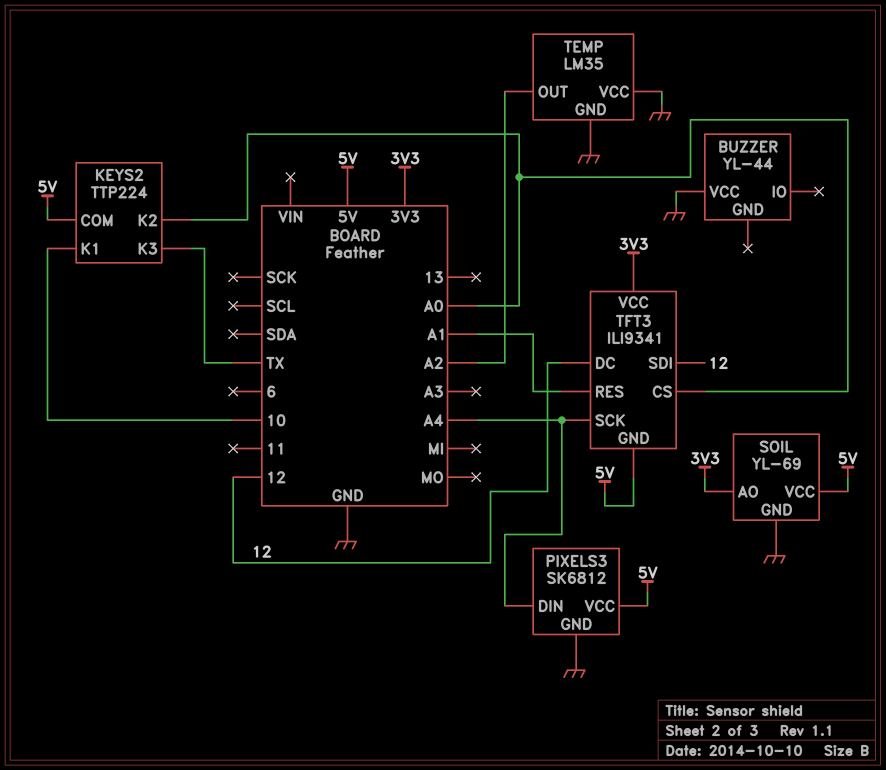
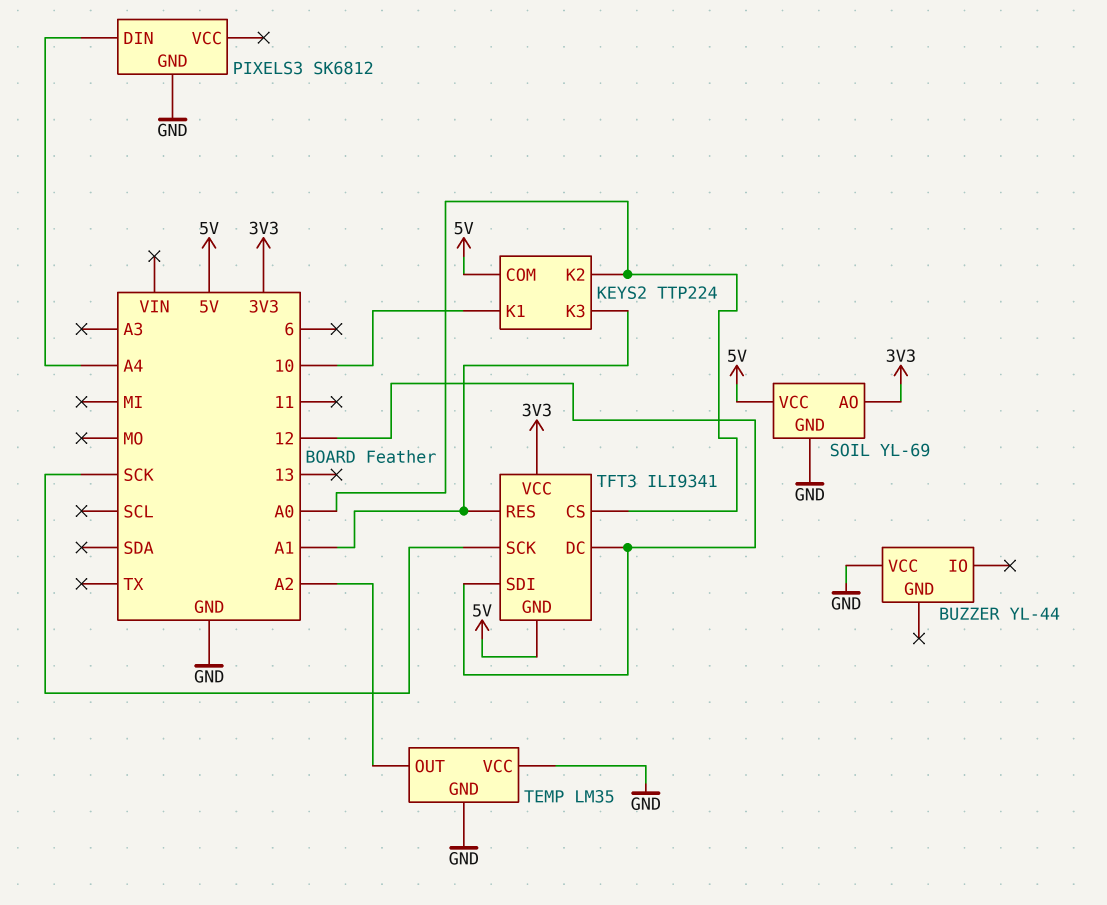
KEYS2 pin K3: TX -> A1
PIXELS3 pin VCC: 5V -> none
TFT3 pin SCK: A4 -> SCK

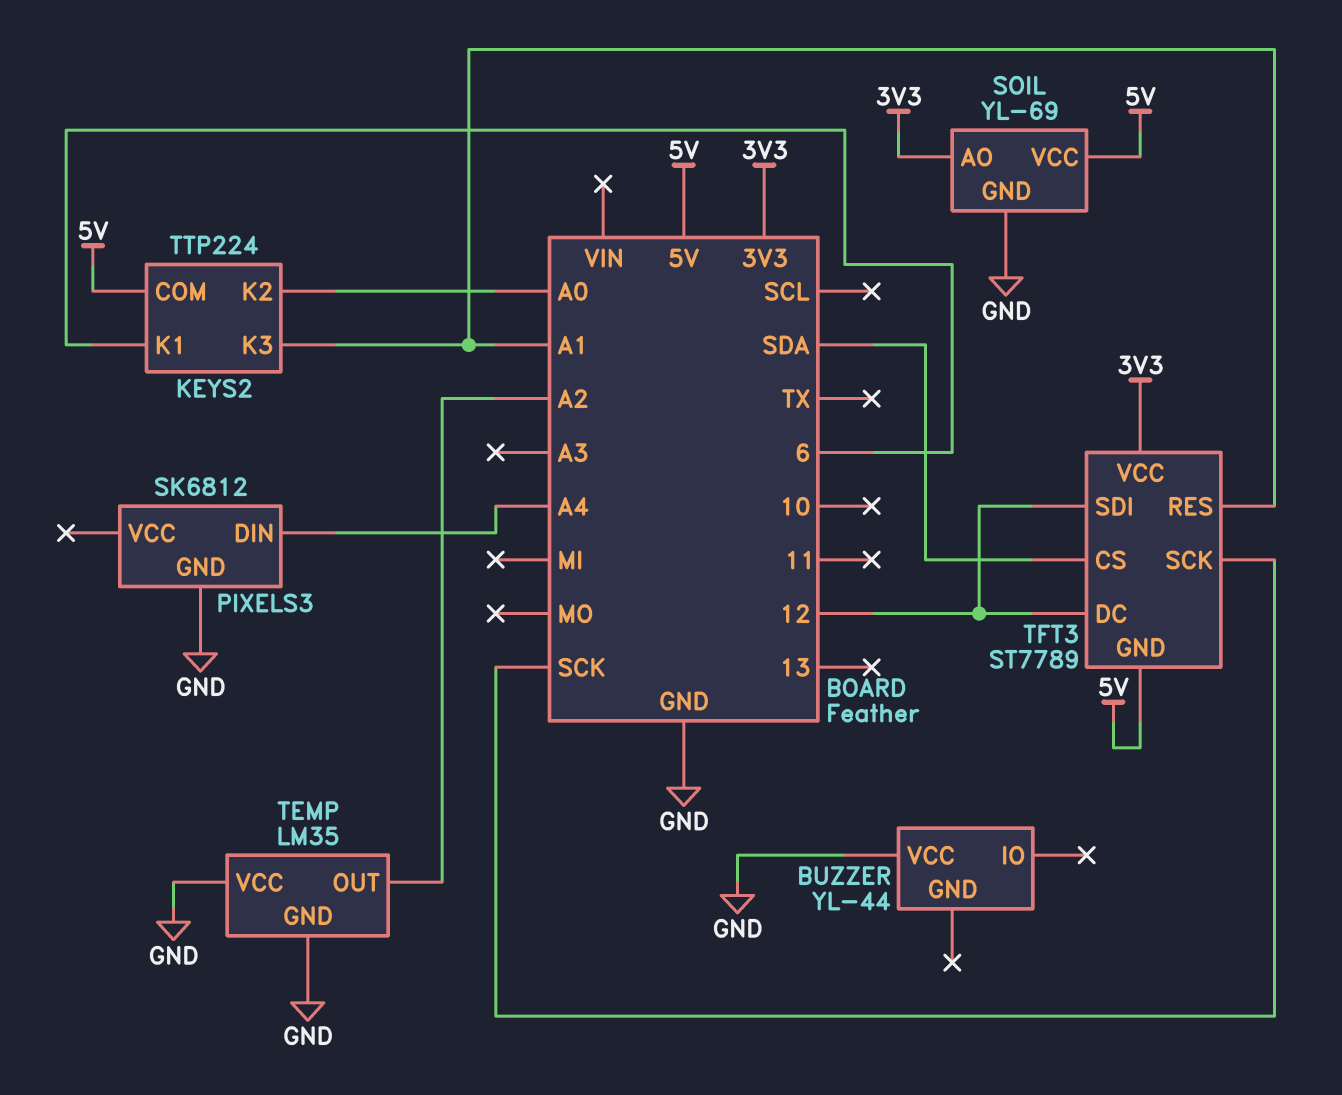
KEYS2 pin K1: 10 -> 6
TFT3: ILI9341 -> ST7789
TFT3 pin CS: A0 -> SDA

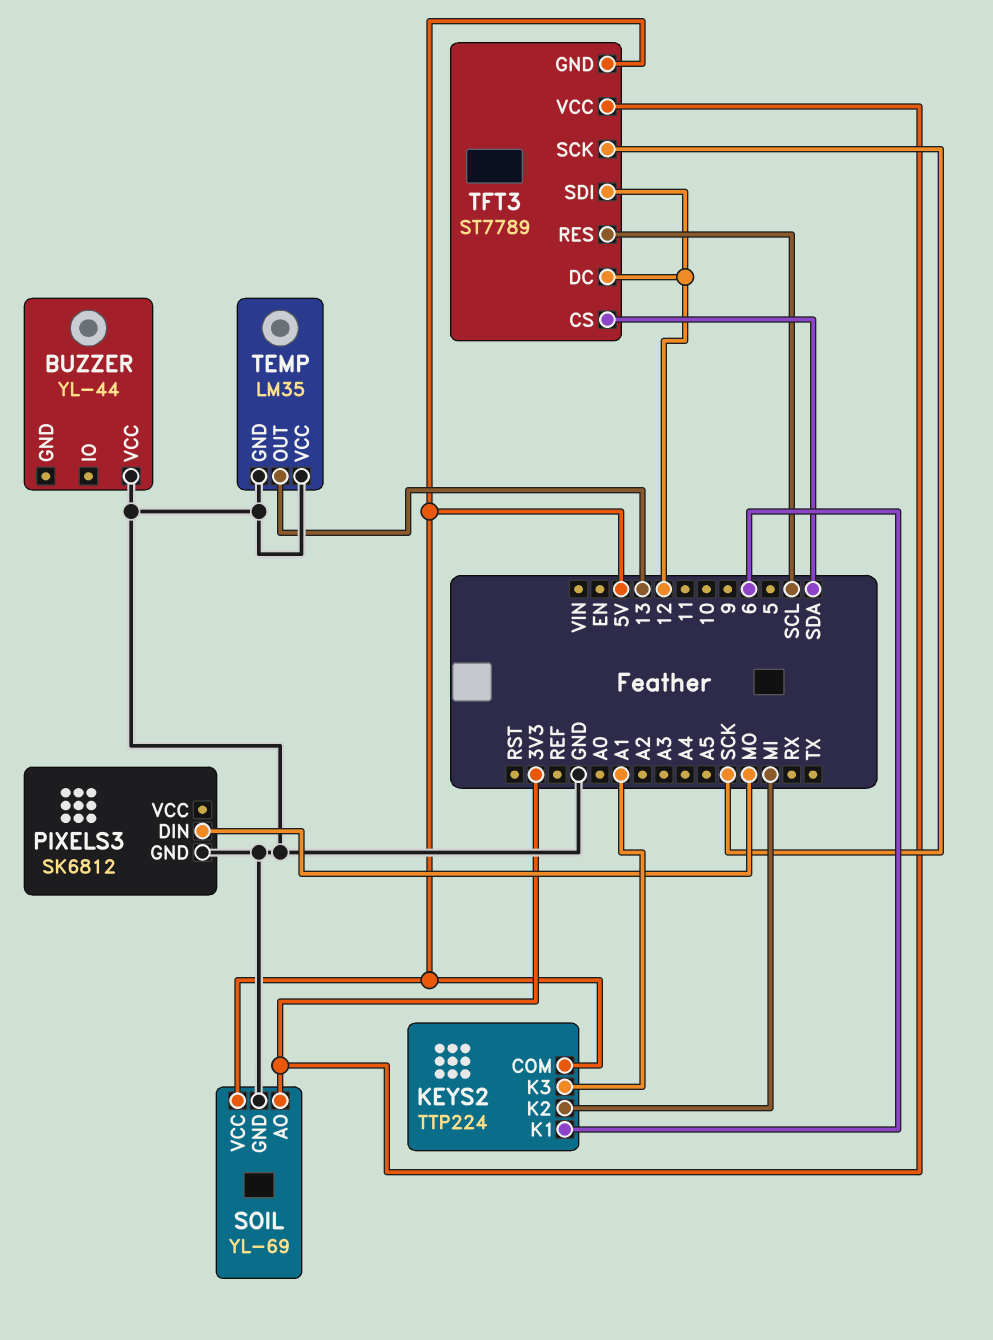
KEYS2 pin K2: A0 -> MI
PIXELS3 pin DIN: A4 -> MO
TEMP pin OUT: A2 -> 13
TFT3 pin RES: A1 -> SCL

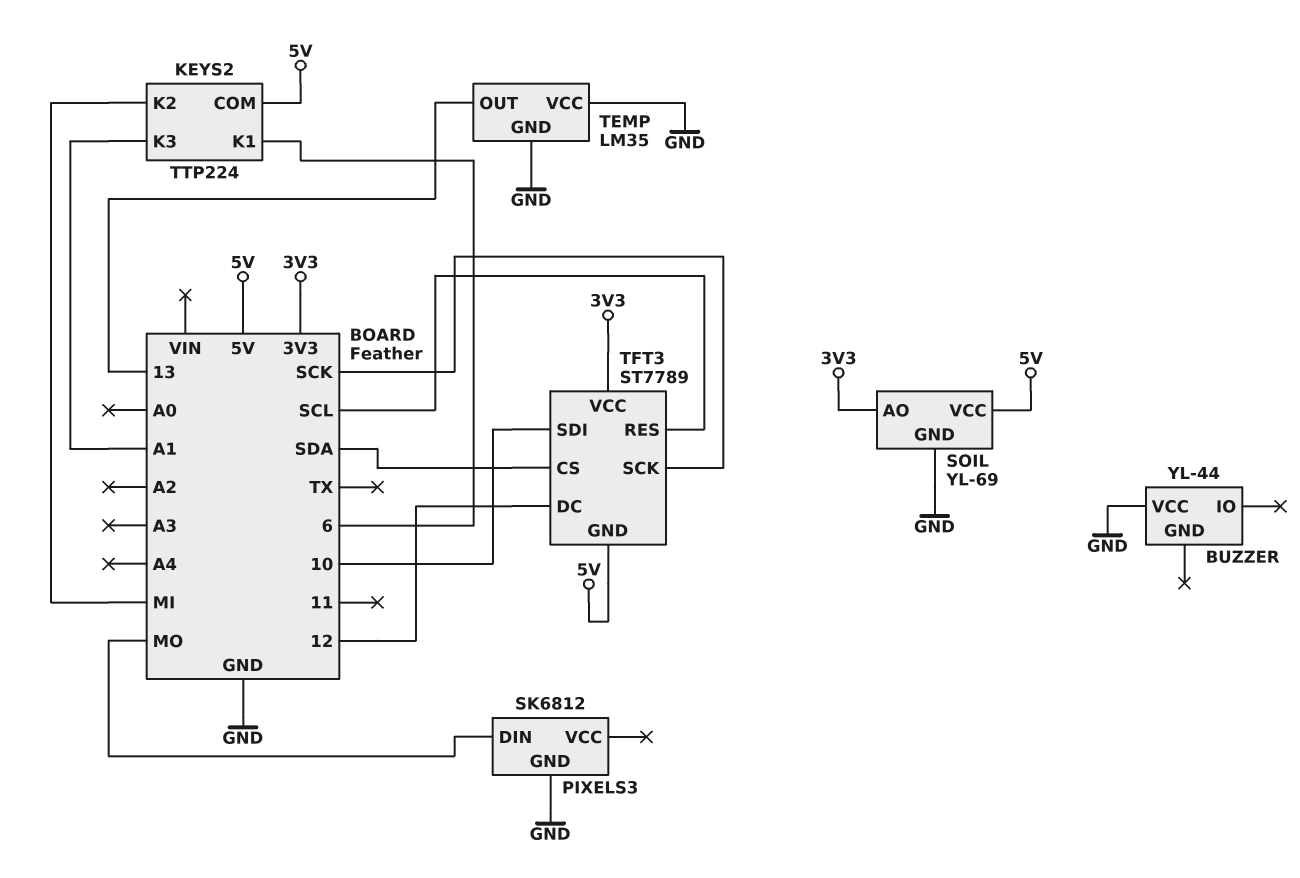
TFT3 pin SDI: 12 -> 10

